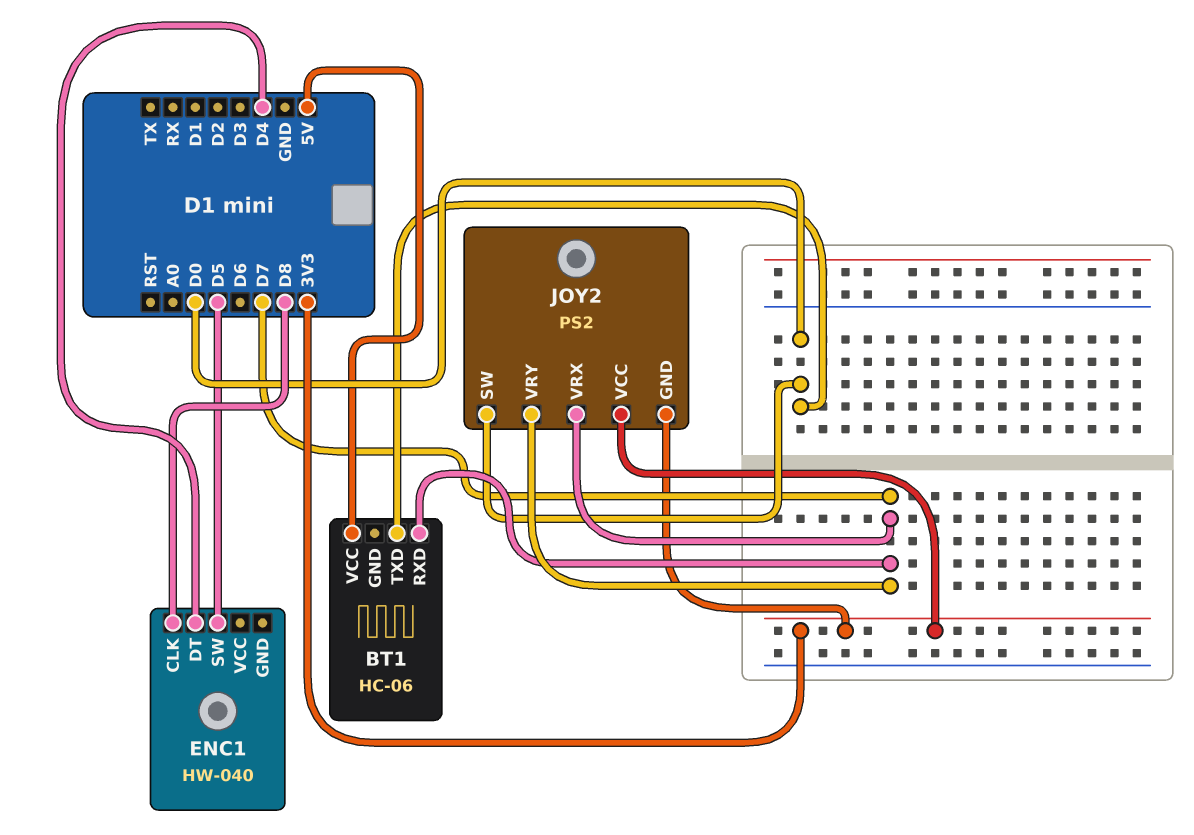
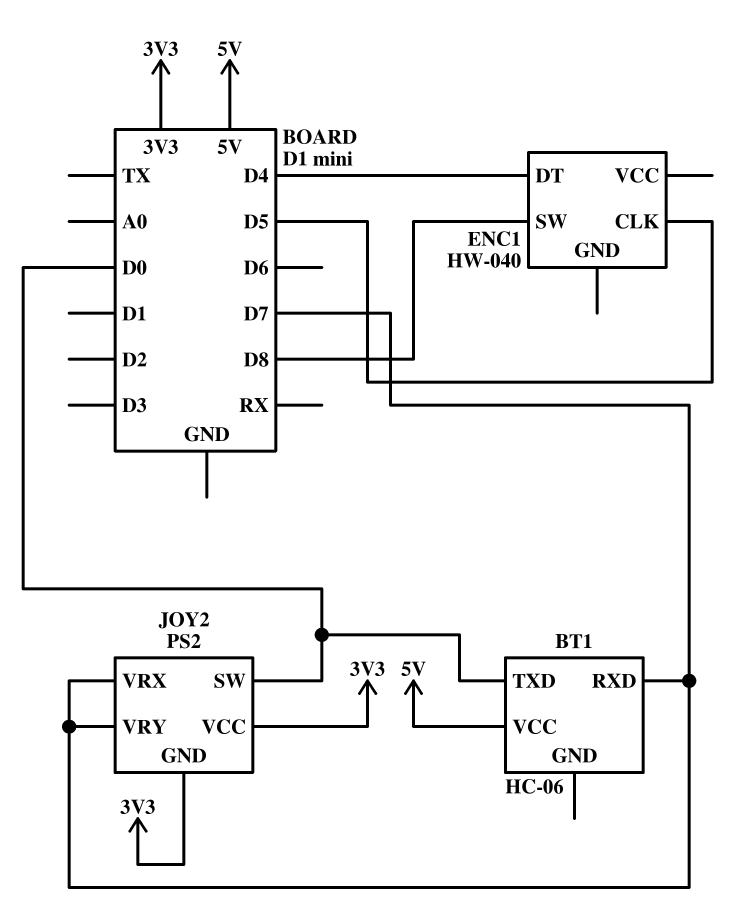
ENC1 pin CLK: D8 -> D5
ENC1 pin SW: D5 -> D8

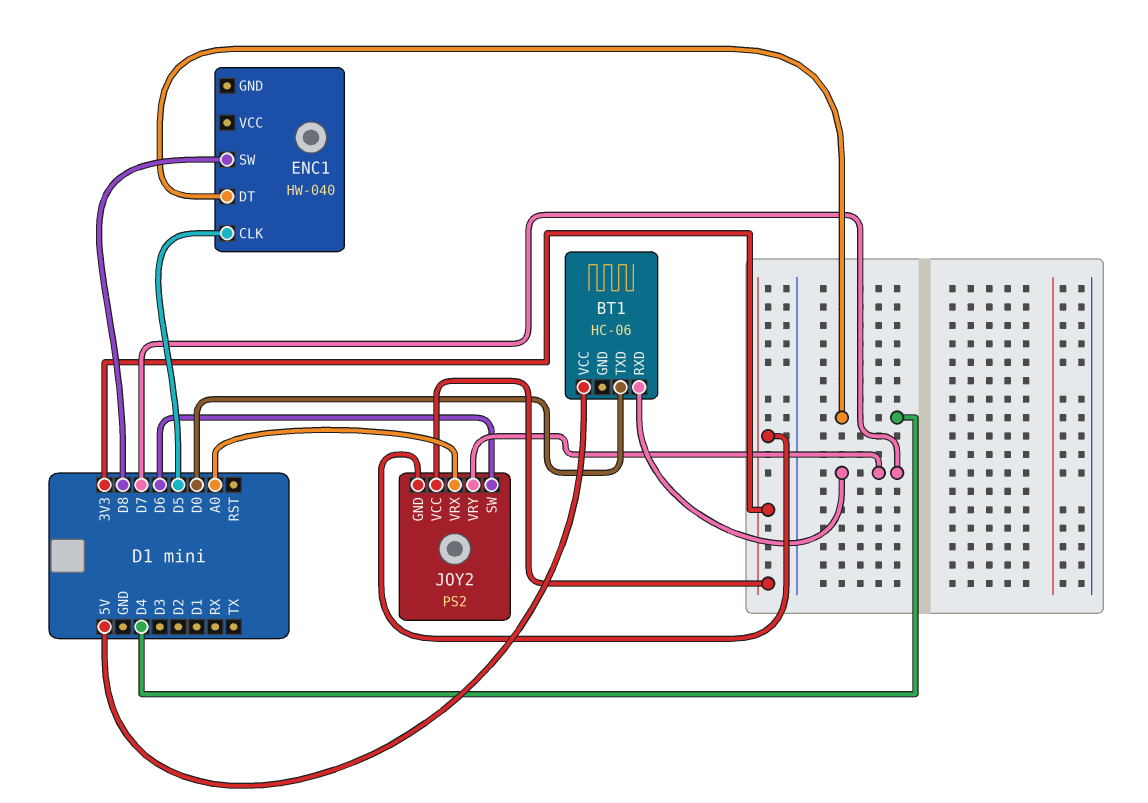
JOY2 pin SW: D0 -> D6
JOY2 pin VRX: D7 -> A0

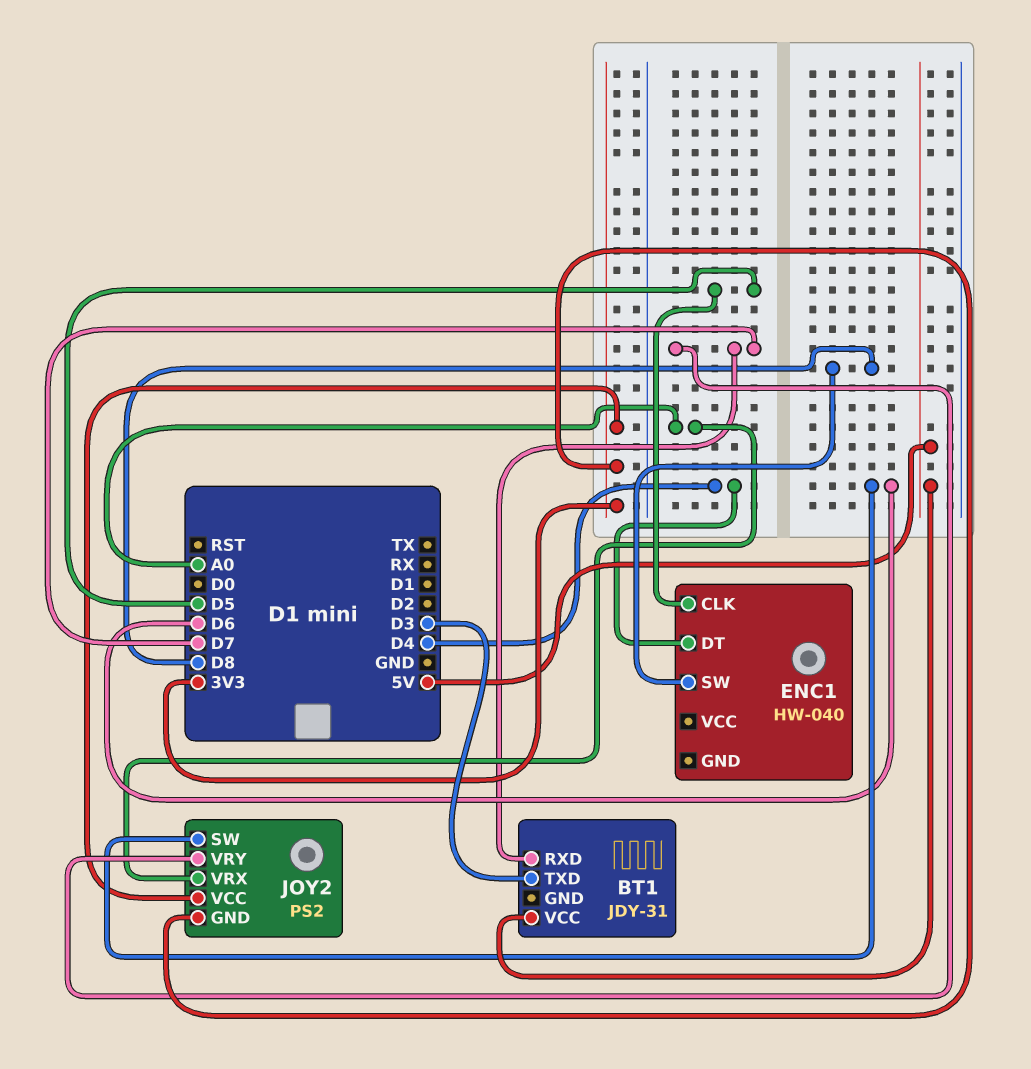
BT1: HC-06 -> JDY-31
BT1 pin TXD: D0 -> D3

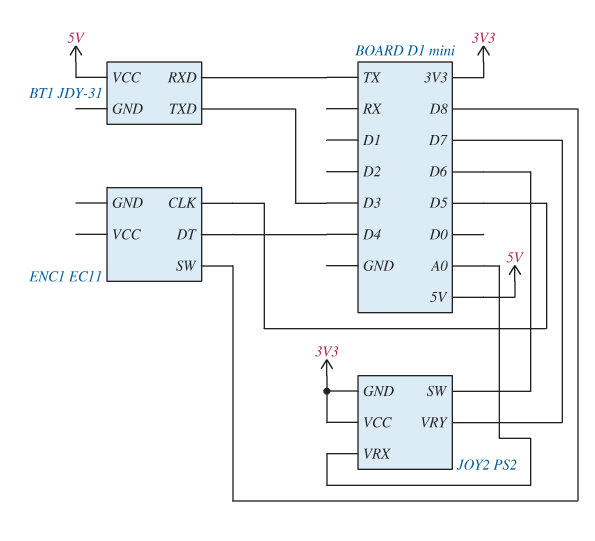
BT1 pin RXD: D7 -> TX
ENC1: HW-040 -> EC11

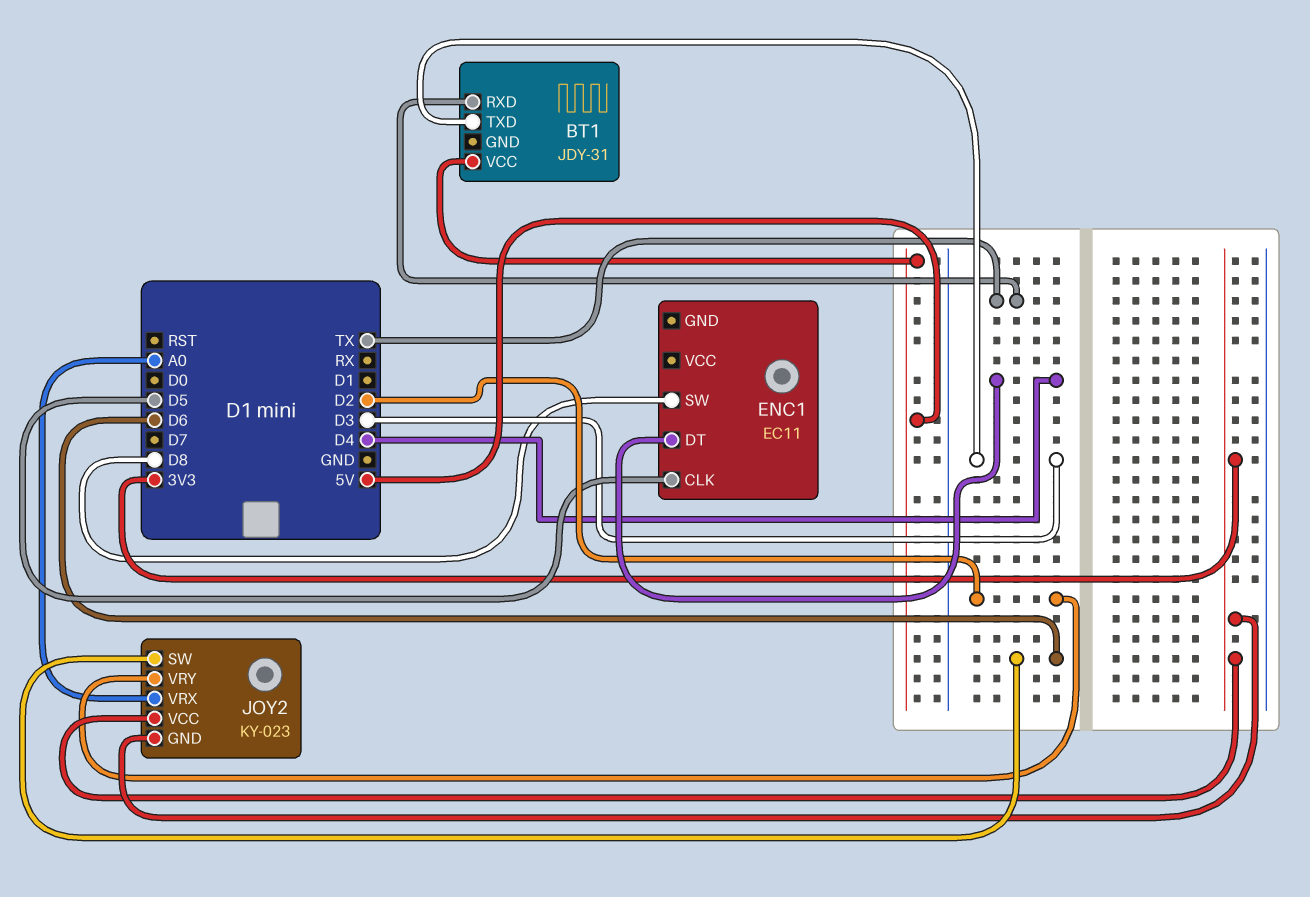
JOY2: PS2 -> KY-023
JOY2 pin VRY: D7 -> D2

